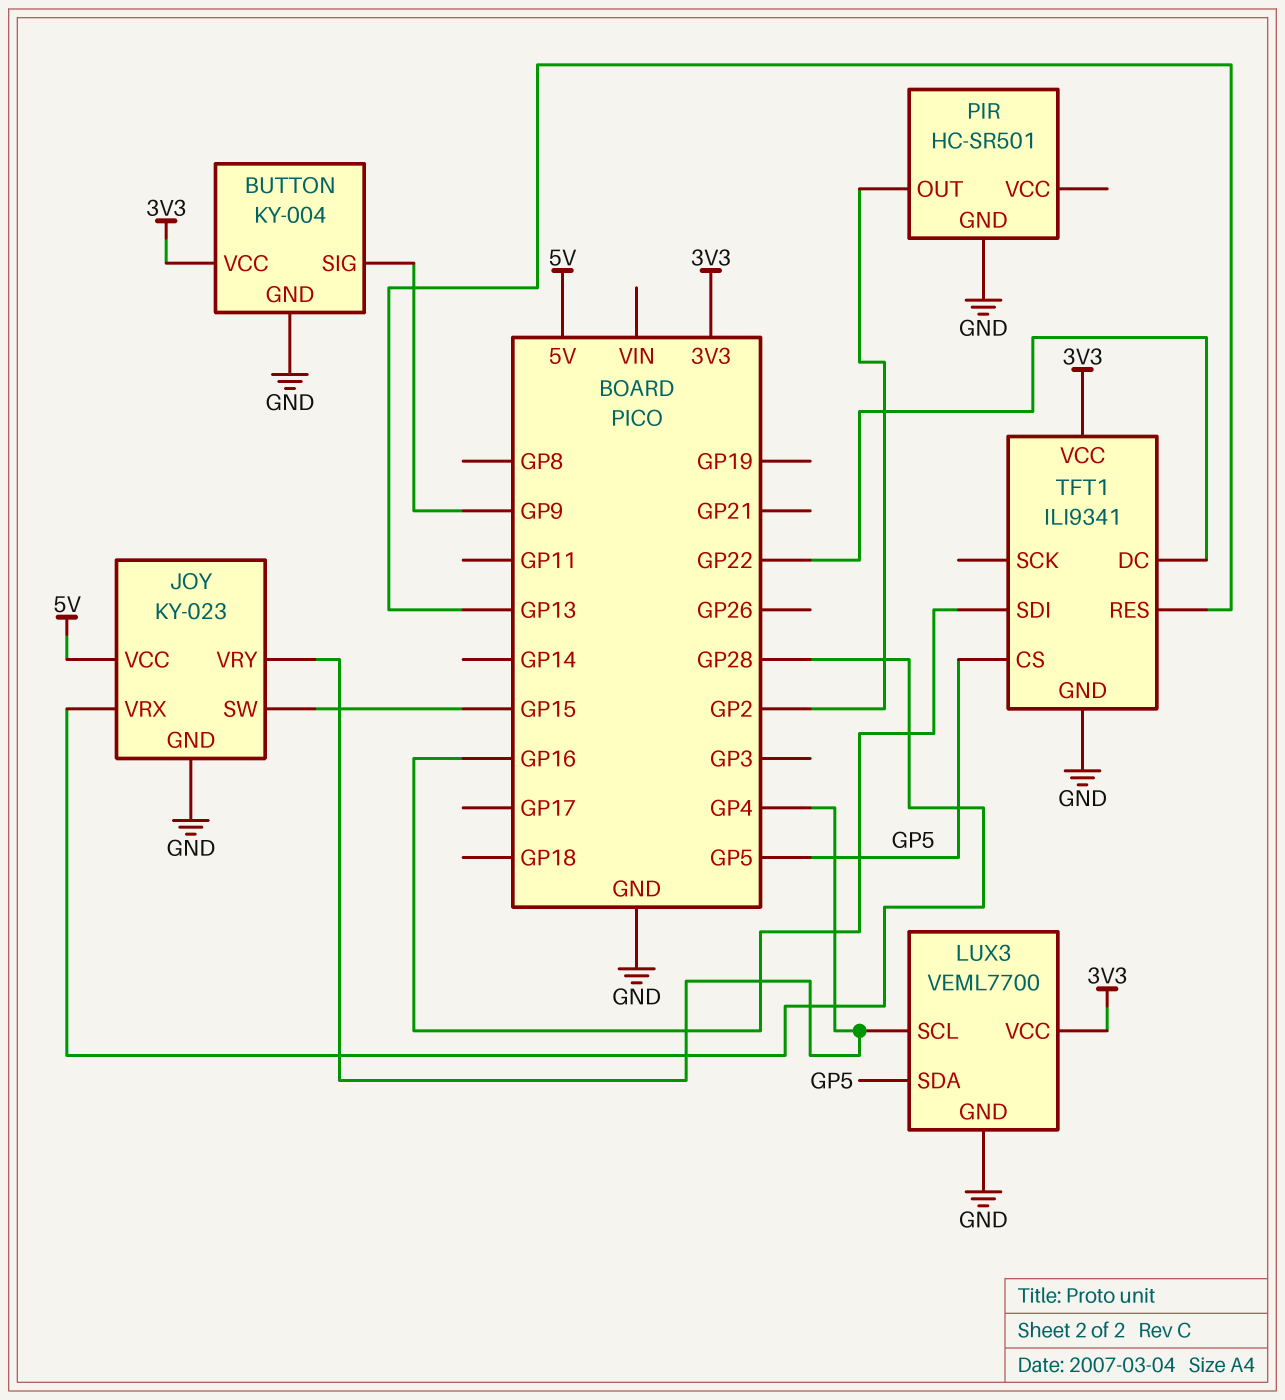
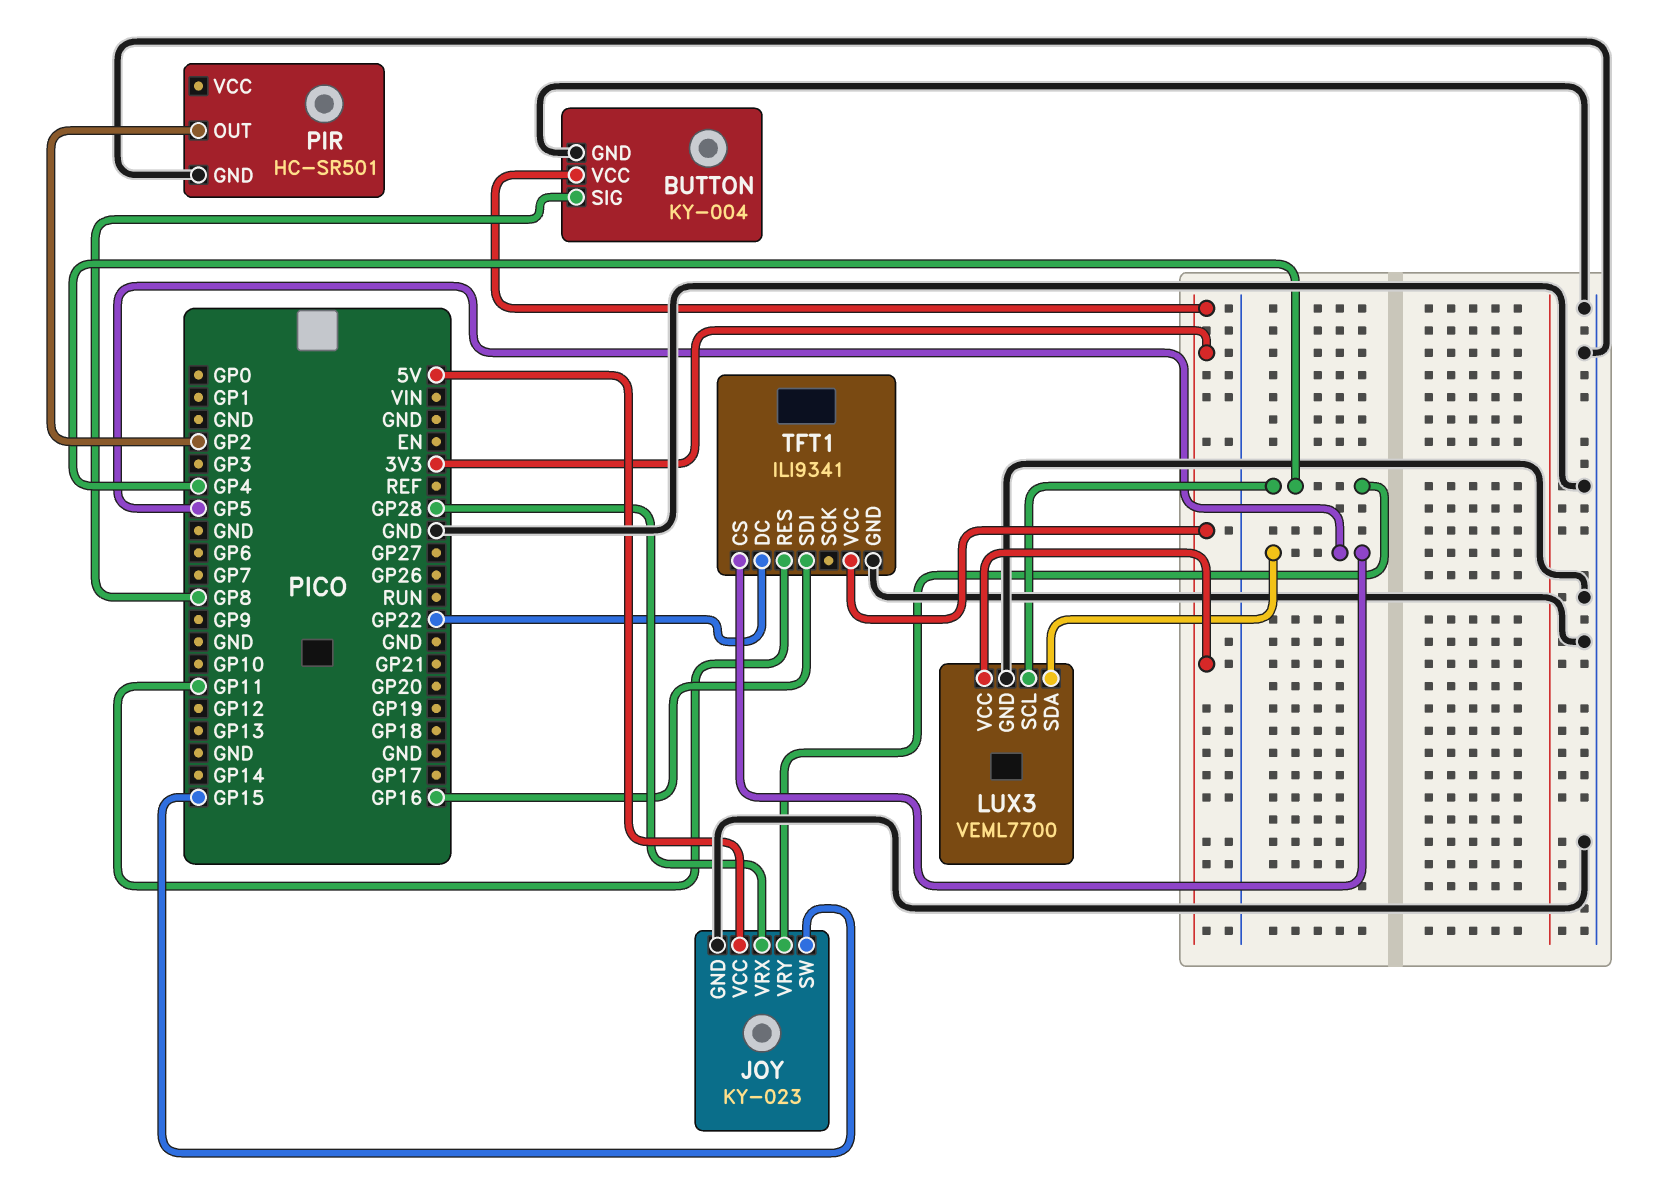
BUTTON pin SIG: GP9 -> GP8
TFT1 pin RES: GP13 -> GP11

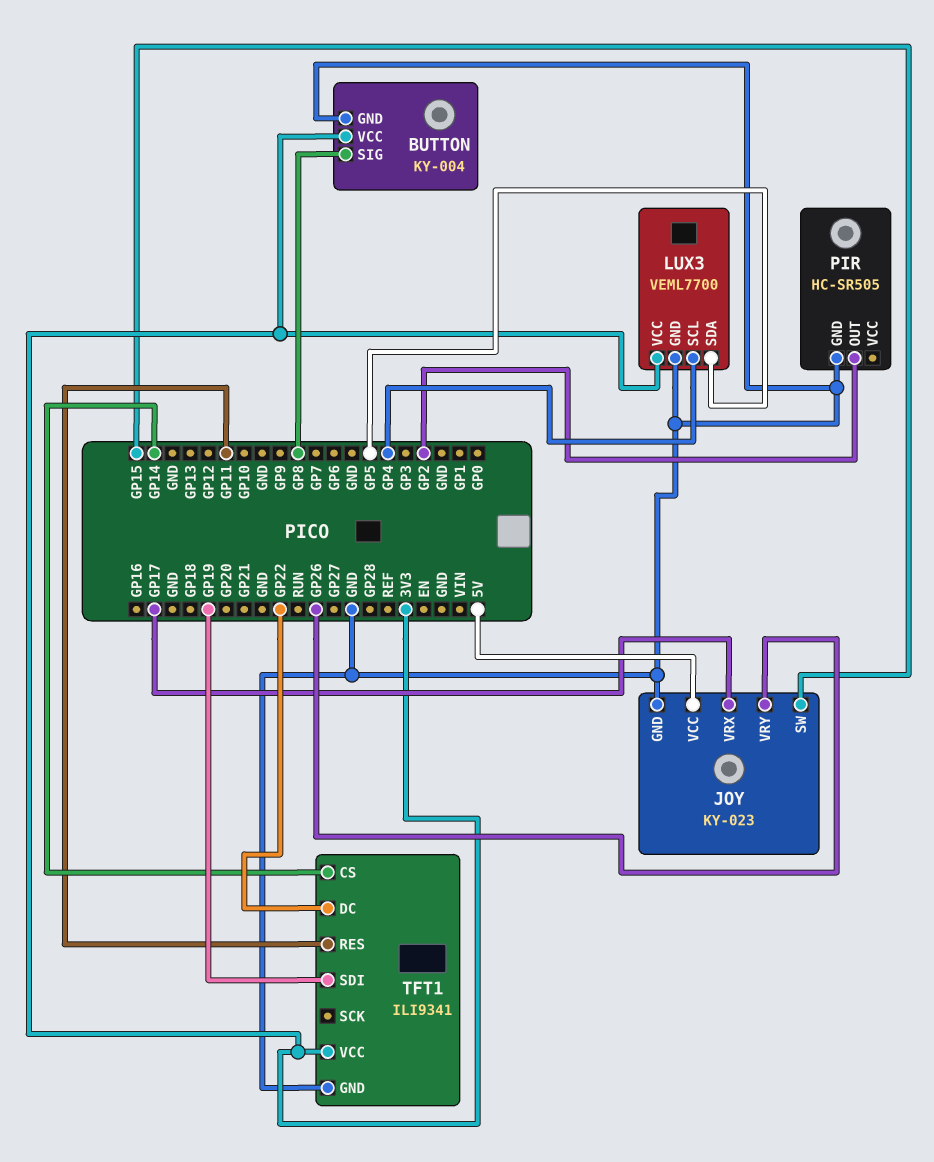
JOY pin VRX: GP28 -> GP17
JOY pin VRY: GP4 -> GP26
PIR: HC-SR501 -> HC-SR505
TFT1 pin CS: GP5 -> GP14
TFT1 pin SDI: GP16 -> GP19

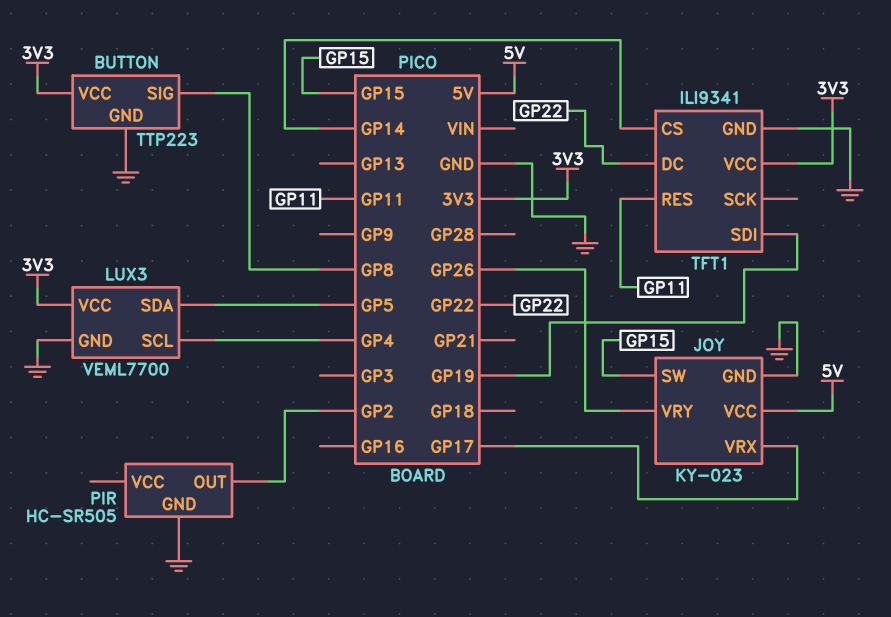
BUTTON: KY-004 -> TTP223

